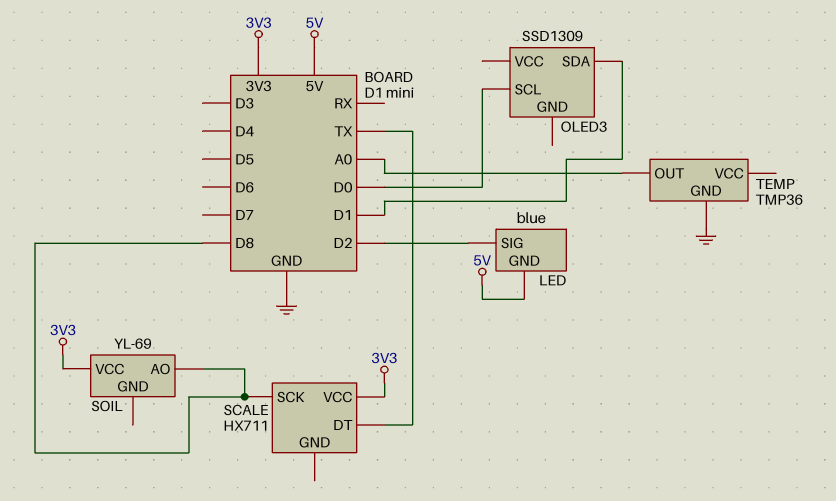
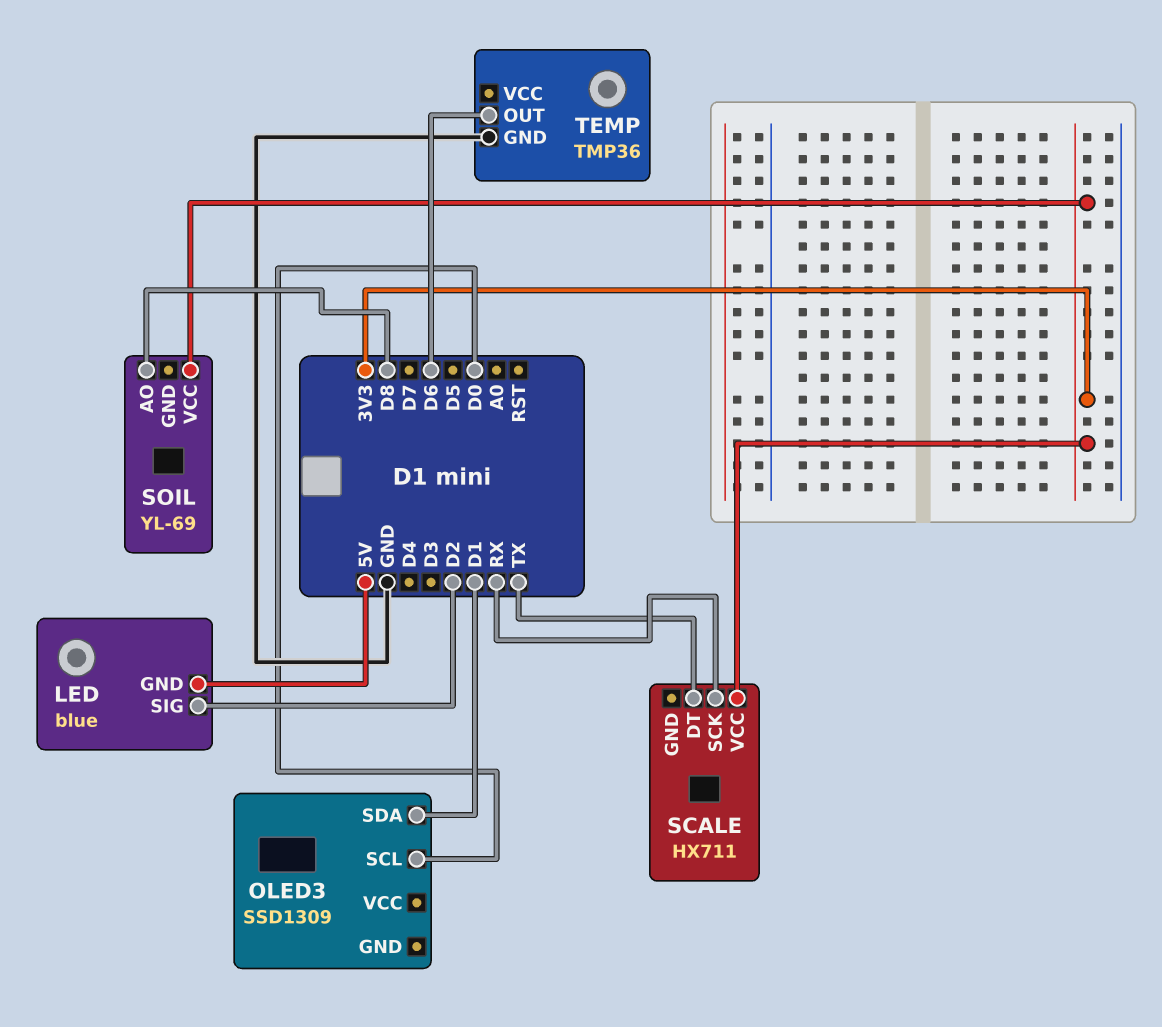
SCALE pin SCK: D8 -> RX
TEMP pin OUT: A0 -> D6

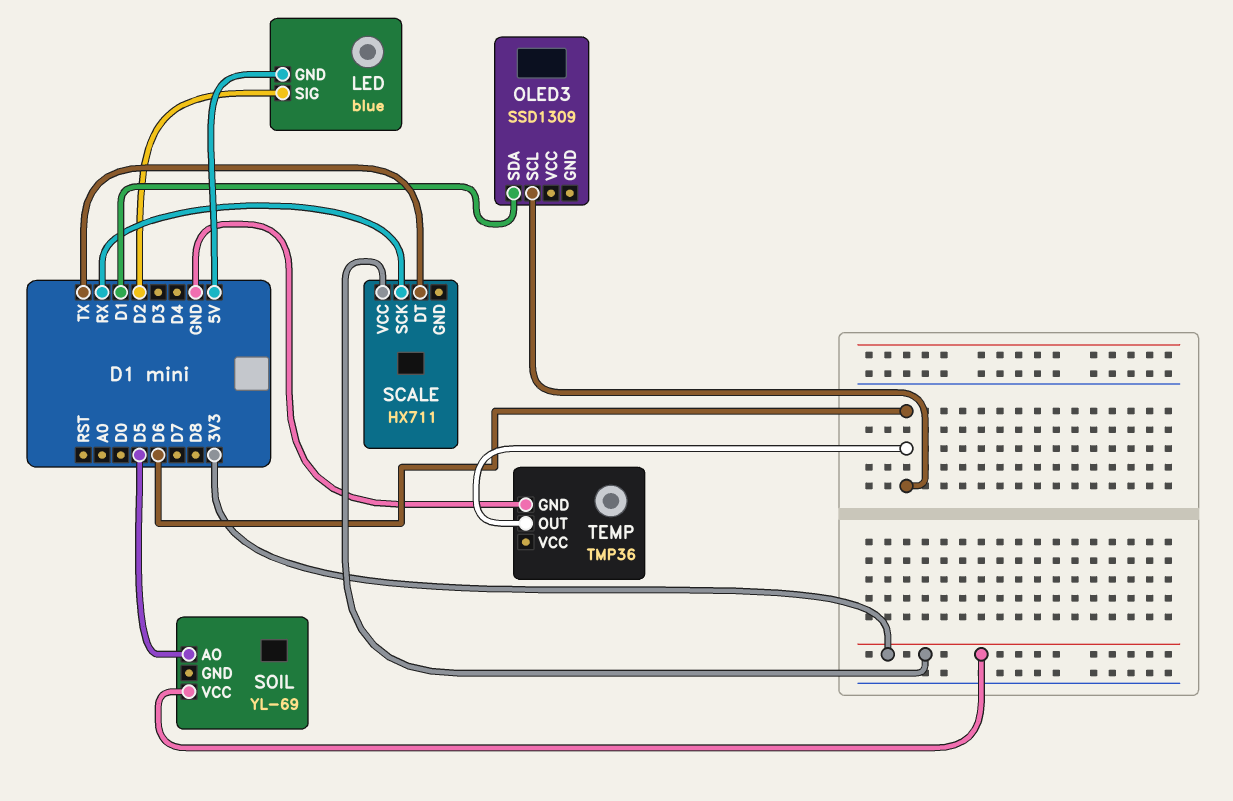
OLED3 pin SCL: D0 -> D6
SOIL pin AO: D8 -> D5

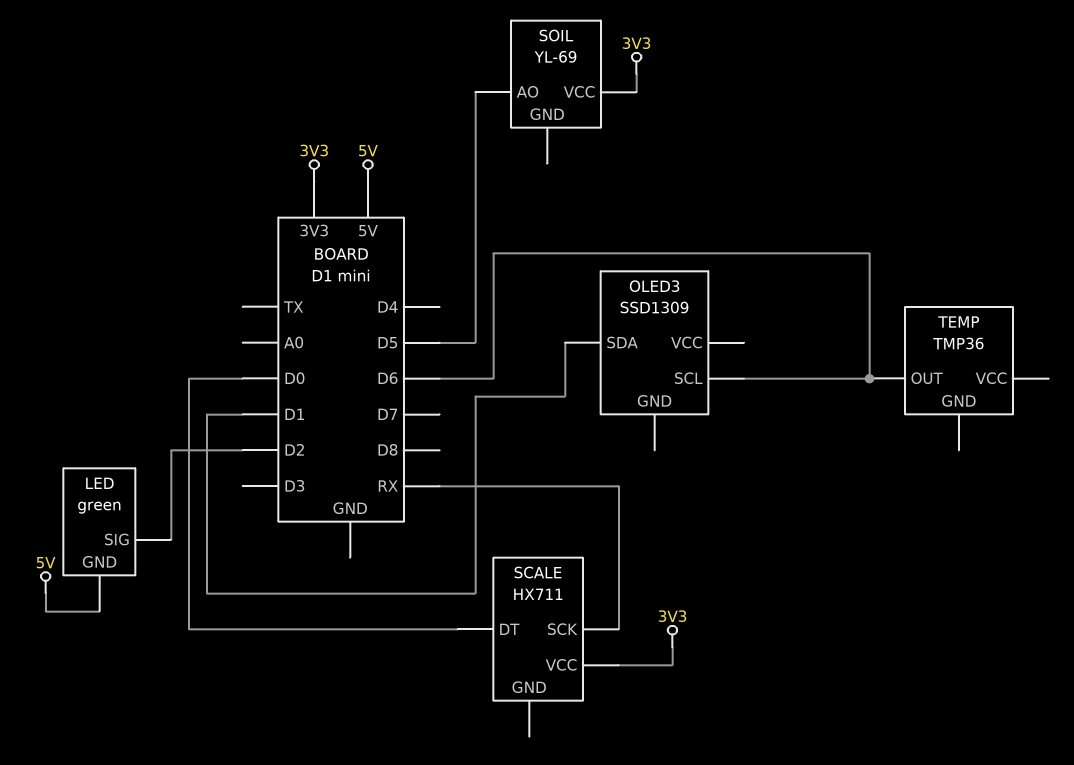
LED: blue -> green
SCALE pin DT: TX -> D0
TEMP pin GND: GND -> none

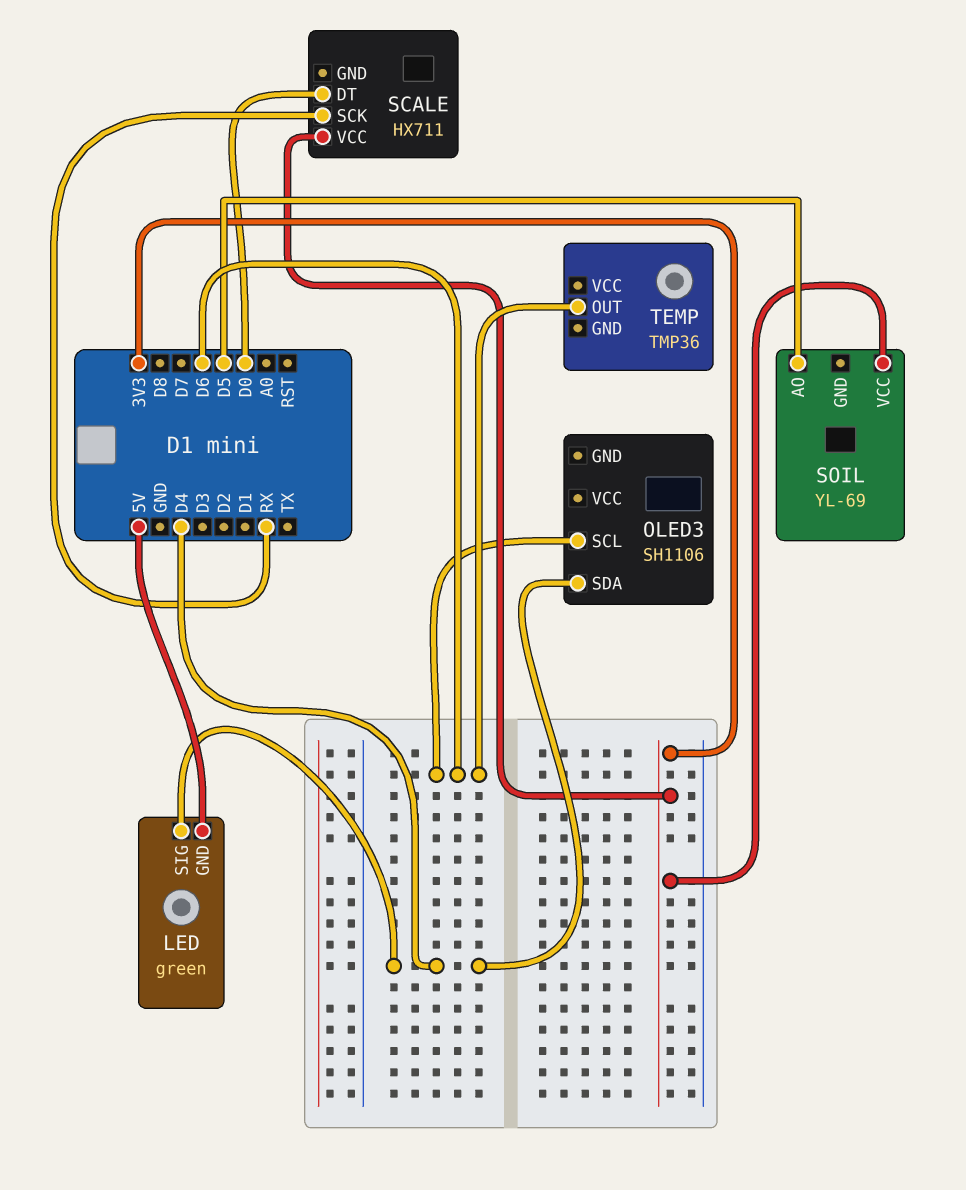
LED pin SIG: D2 -> D4
OLED3: SSD1309 -> SH1106
OLED3 pin SDA: D1 -> D4

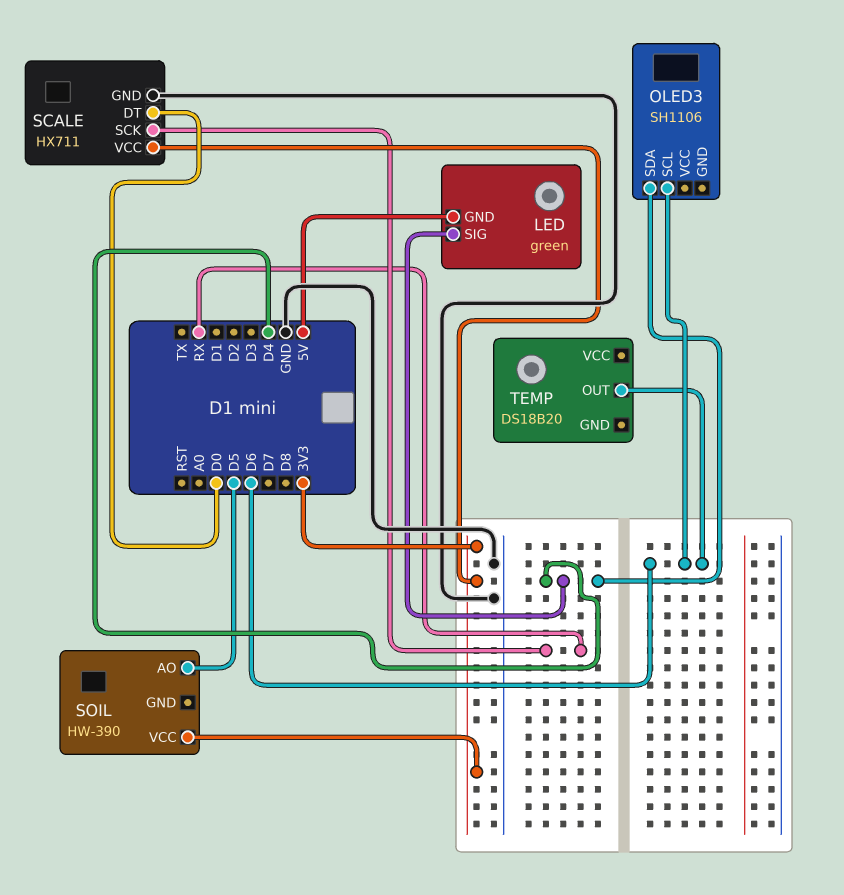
SCALE pin GND: none -> GND
SOIL: YL-69 -> HW-390
TEMP: TMP36 -> DS18B20

